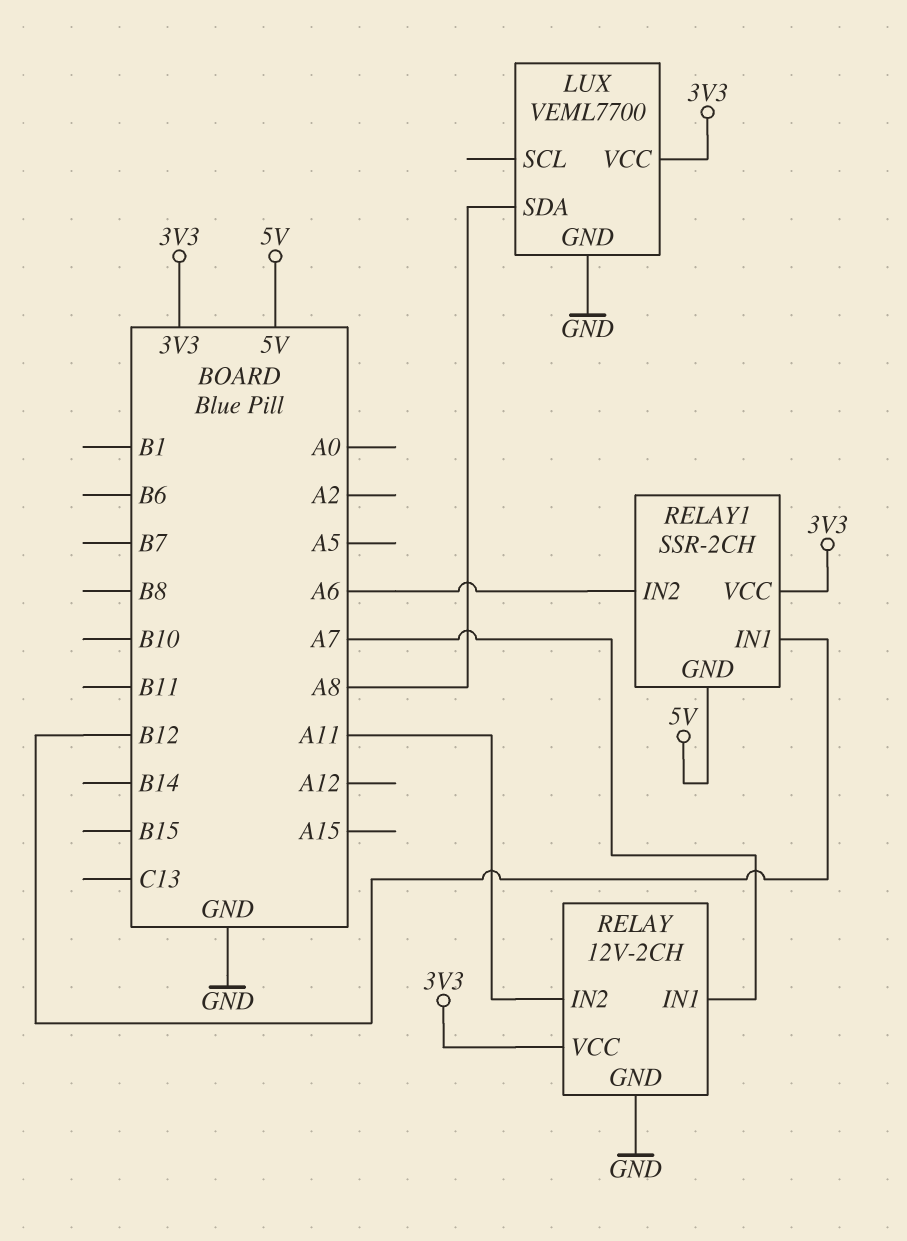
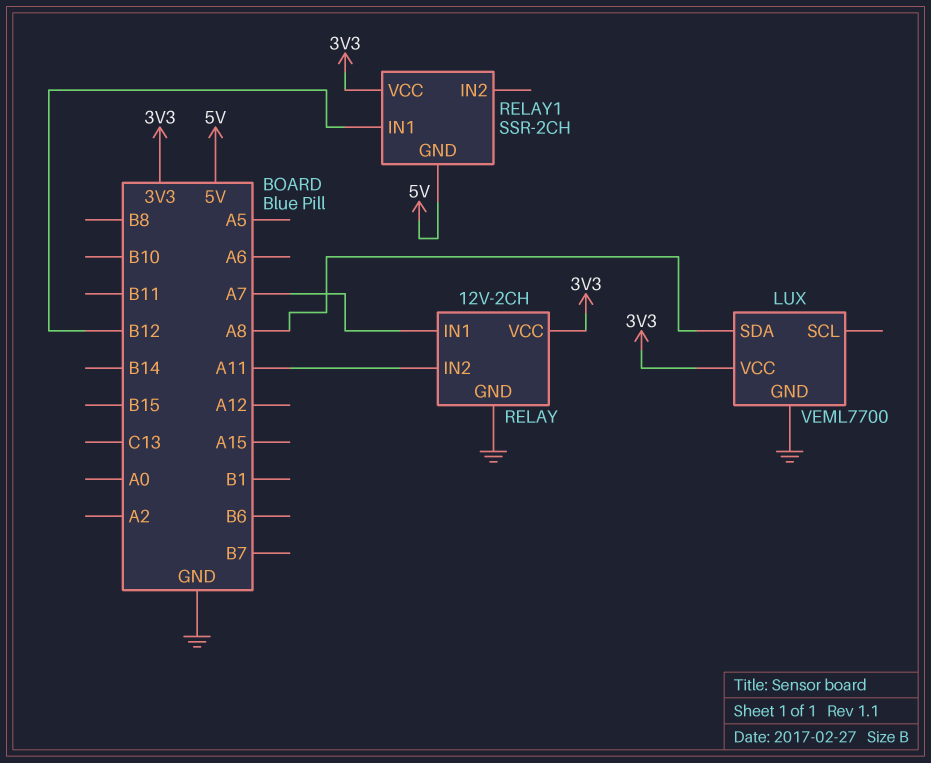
RELAY1 pin IN2: A6 -> none

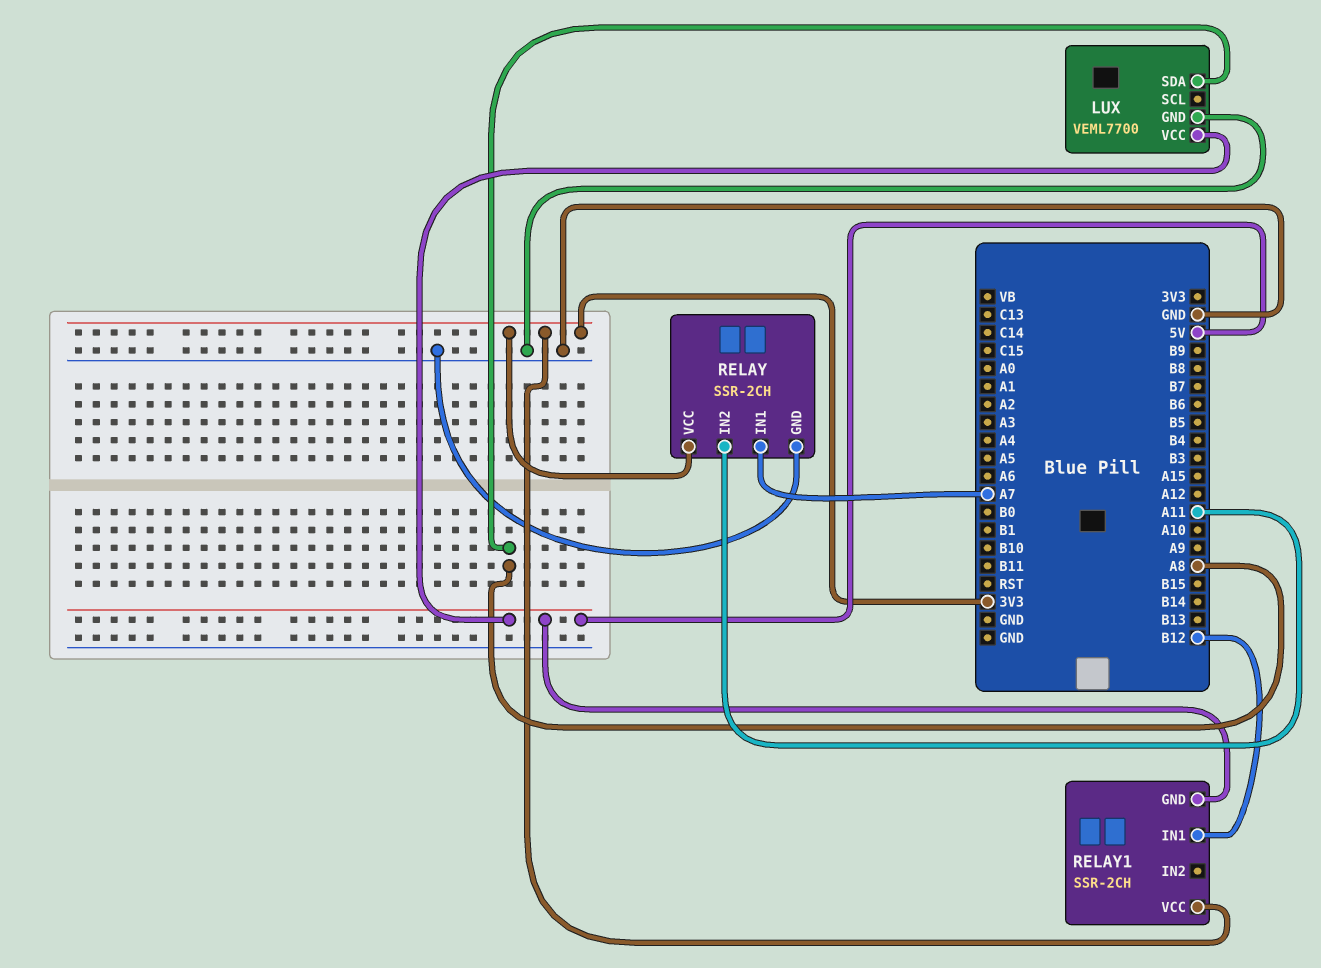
LUX pin VCC: 3V3 -> 5V
RELAY: 12V-2CH -> SSR-2CH

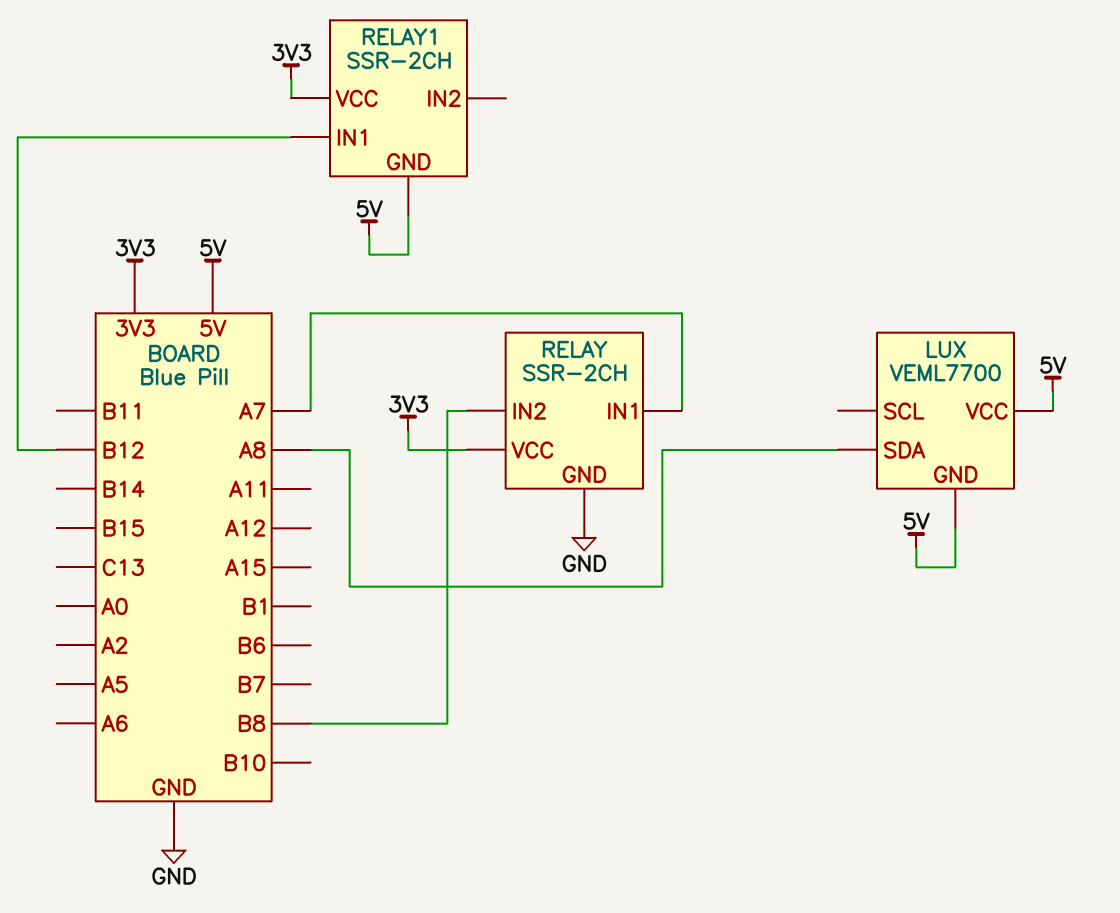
LUX pin GND: GND -> 5V
RELAY pin IN2: A11 -> B8

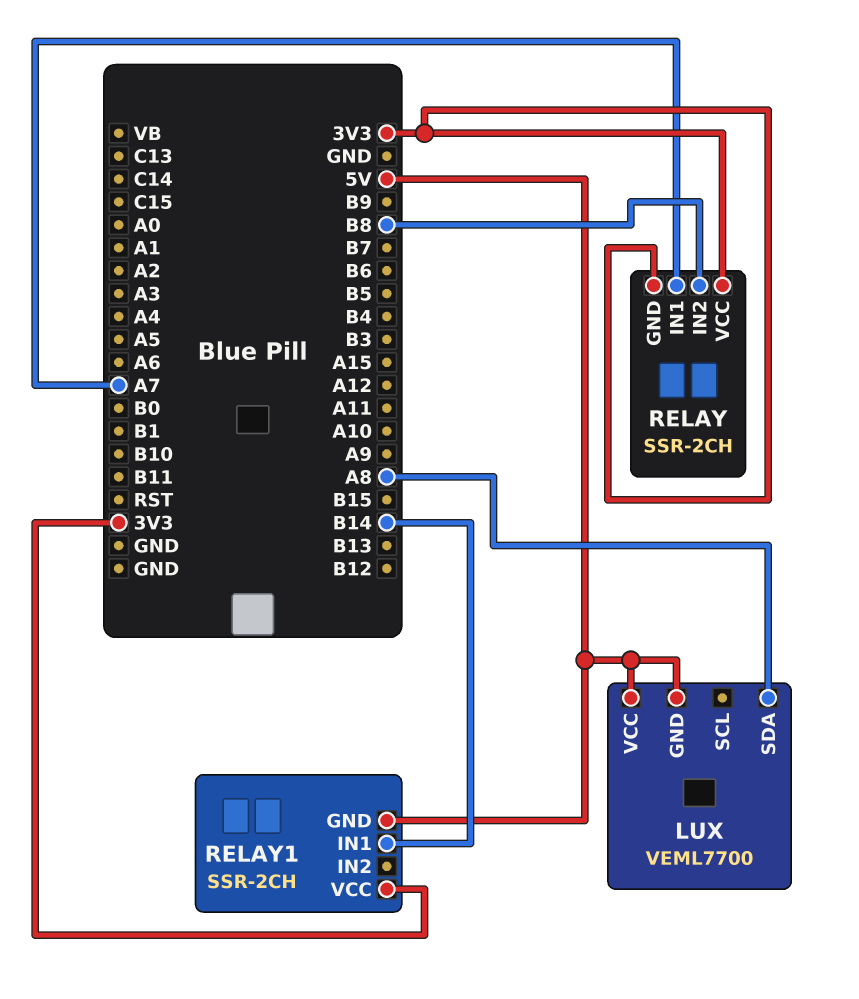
RELAY pin GND: GND -> 3V3
RELAY1 pin IN1: B12 -> B14

